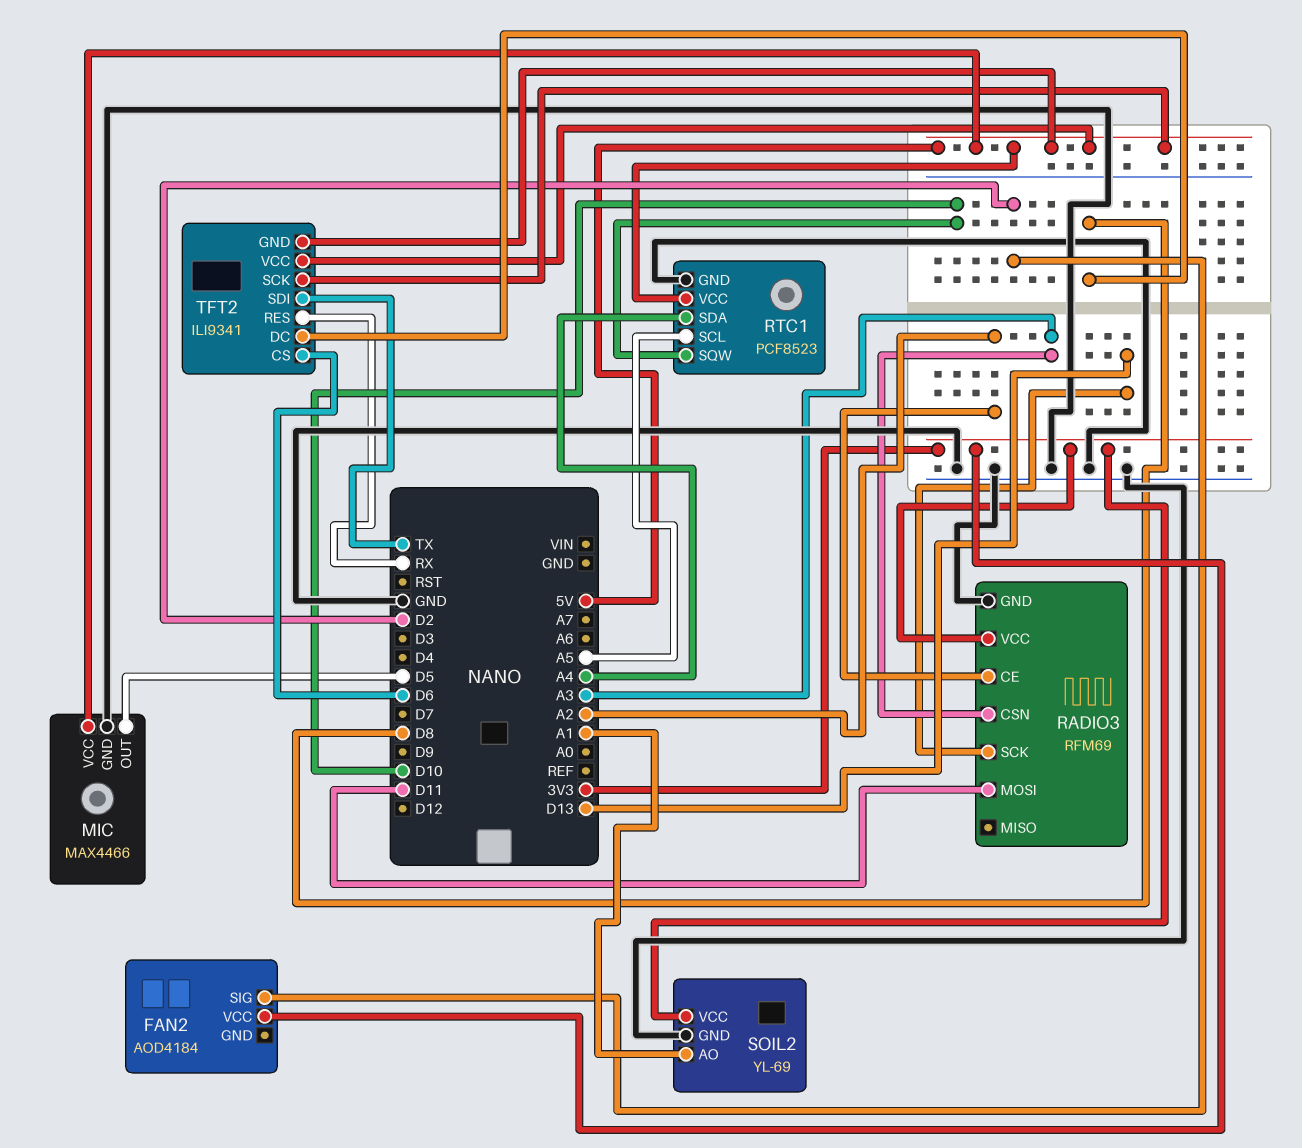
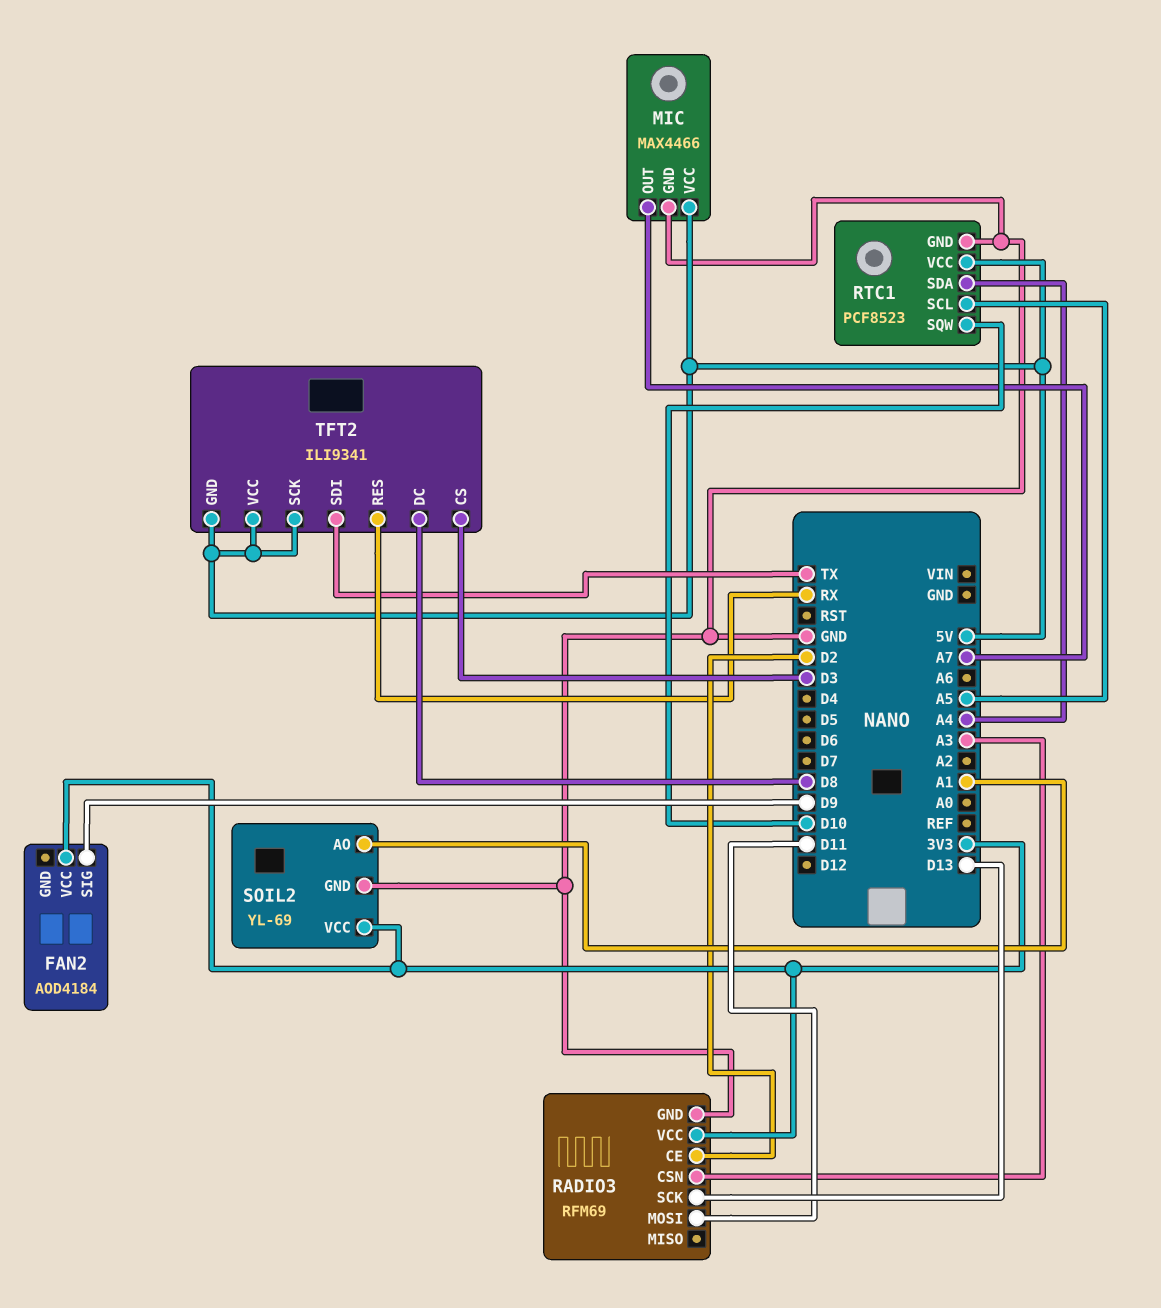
FAN2 pin SIG: D2 -> D9
MIC pin OUT: D5 -> A7
RADIO3 pin CE: A2 -> D2
TFT2 pin CS: D6 -> D3

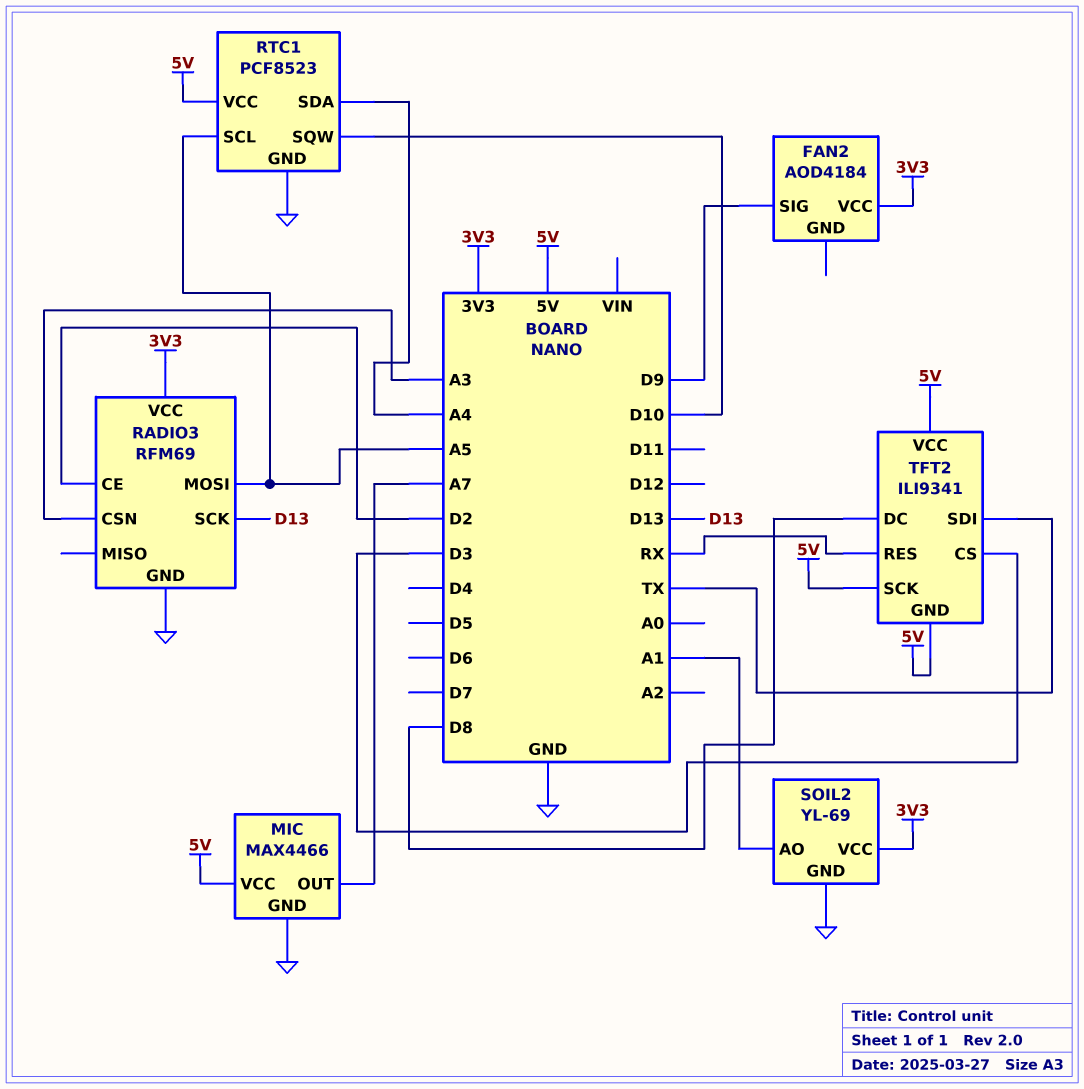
RADIO3 pin MOSI: D11 -> A5

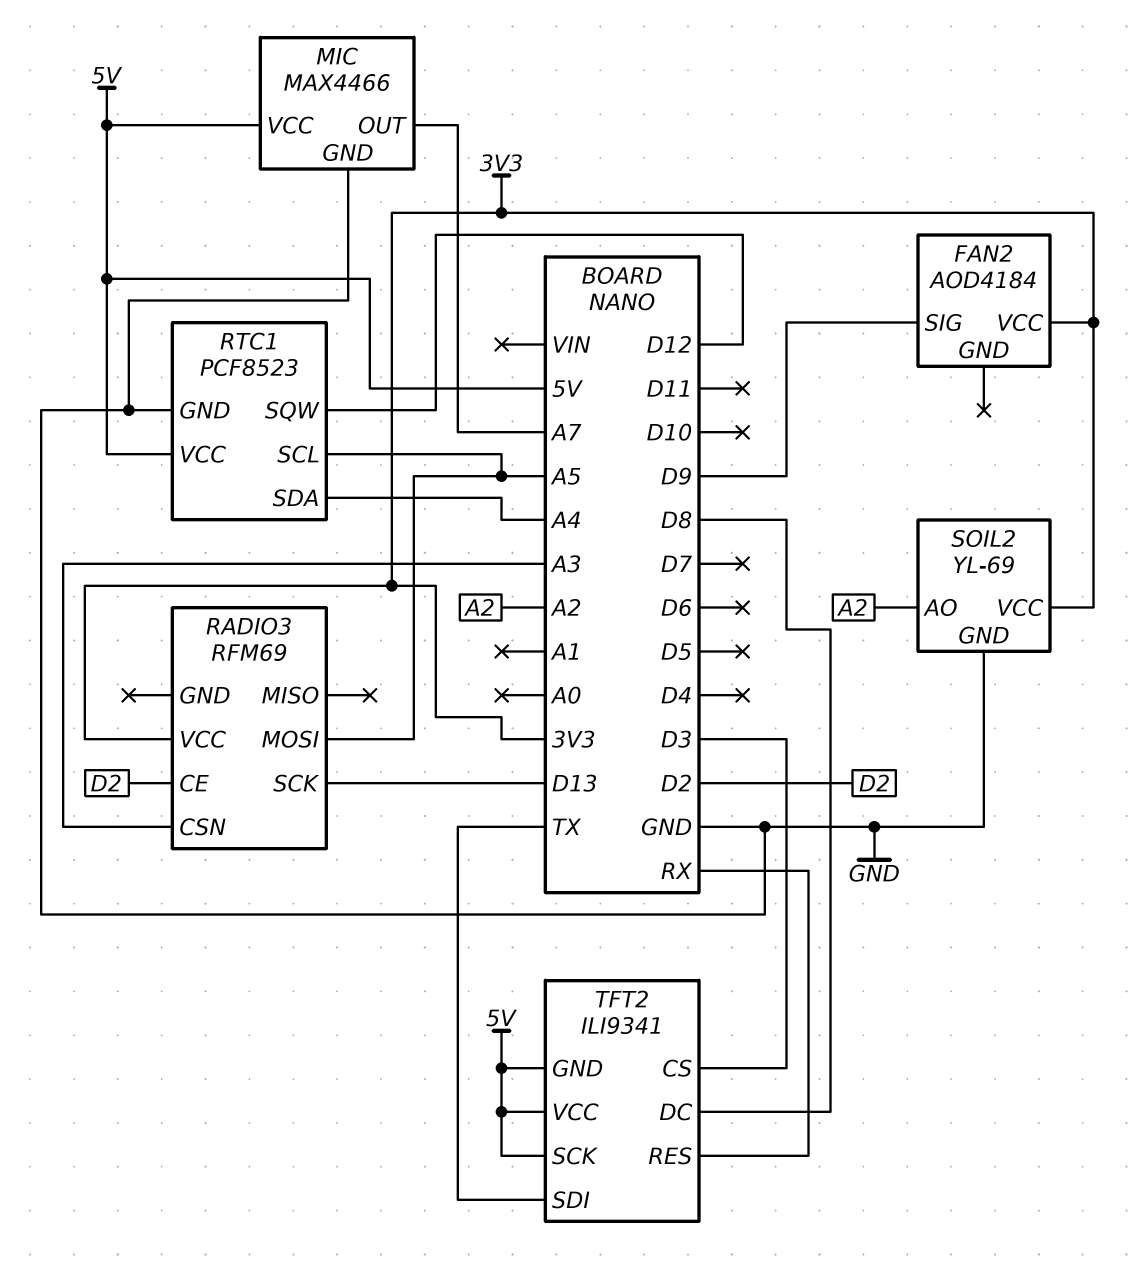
RADIO3 pin GND: GND -> none
RTC1 pin SQW: D10 -> D12
SOIL2 pin AO: A1 -> A2

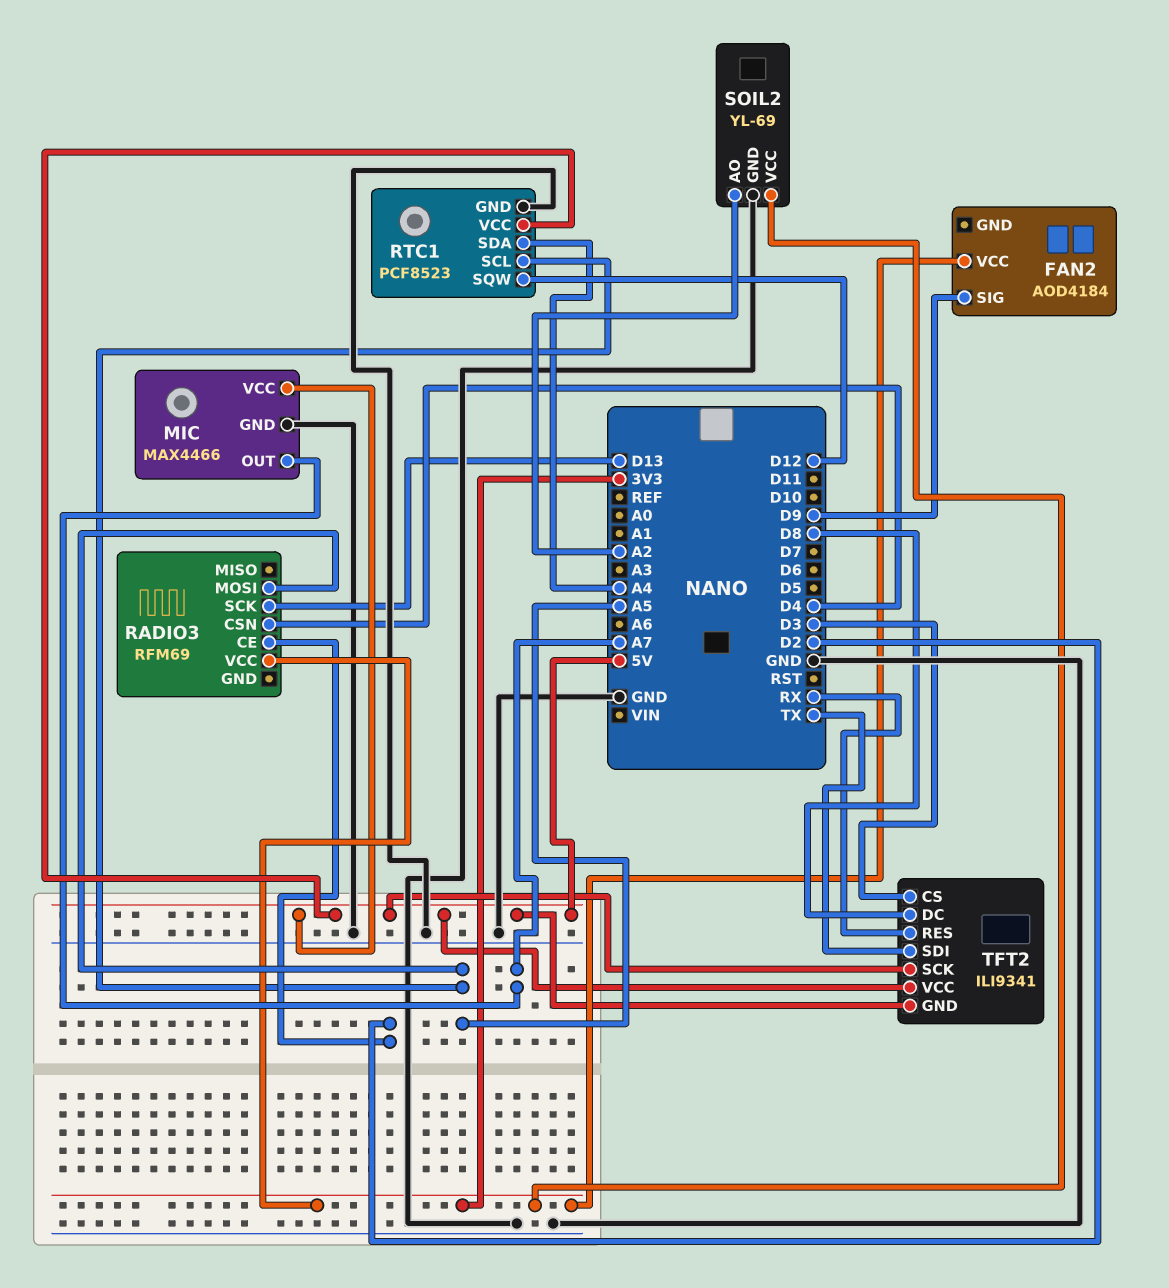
RADIO3 pin CSN: A3 -> D4

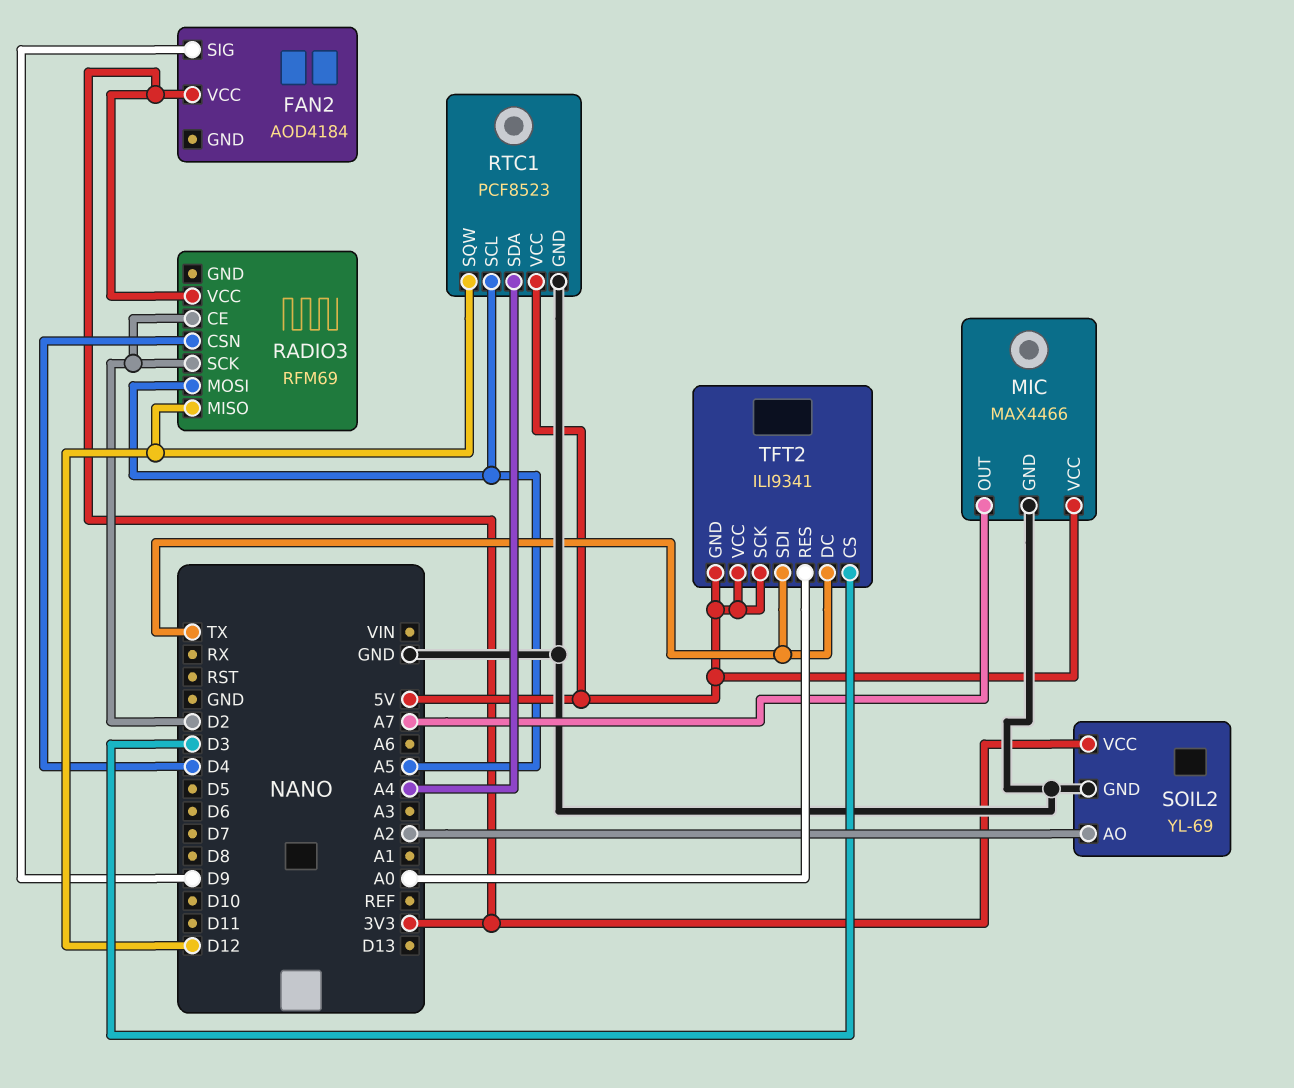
RADIO3 pin MISO: none -> D12
RADIO3 pin SCK: D13 -> D2
TFT2 pin DC: D8 -> TX
TFT2 pin RES: RX -> A0

